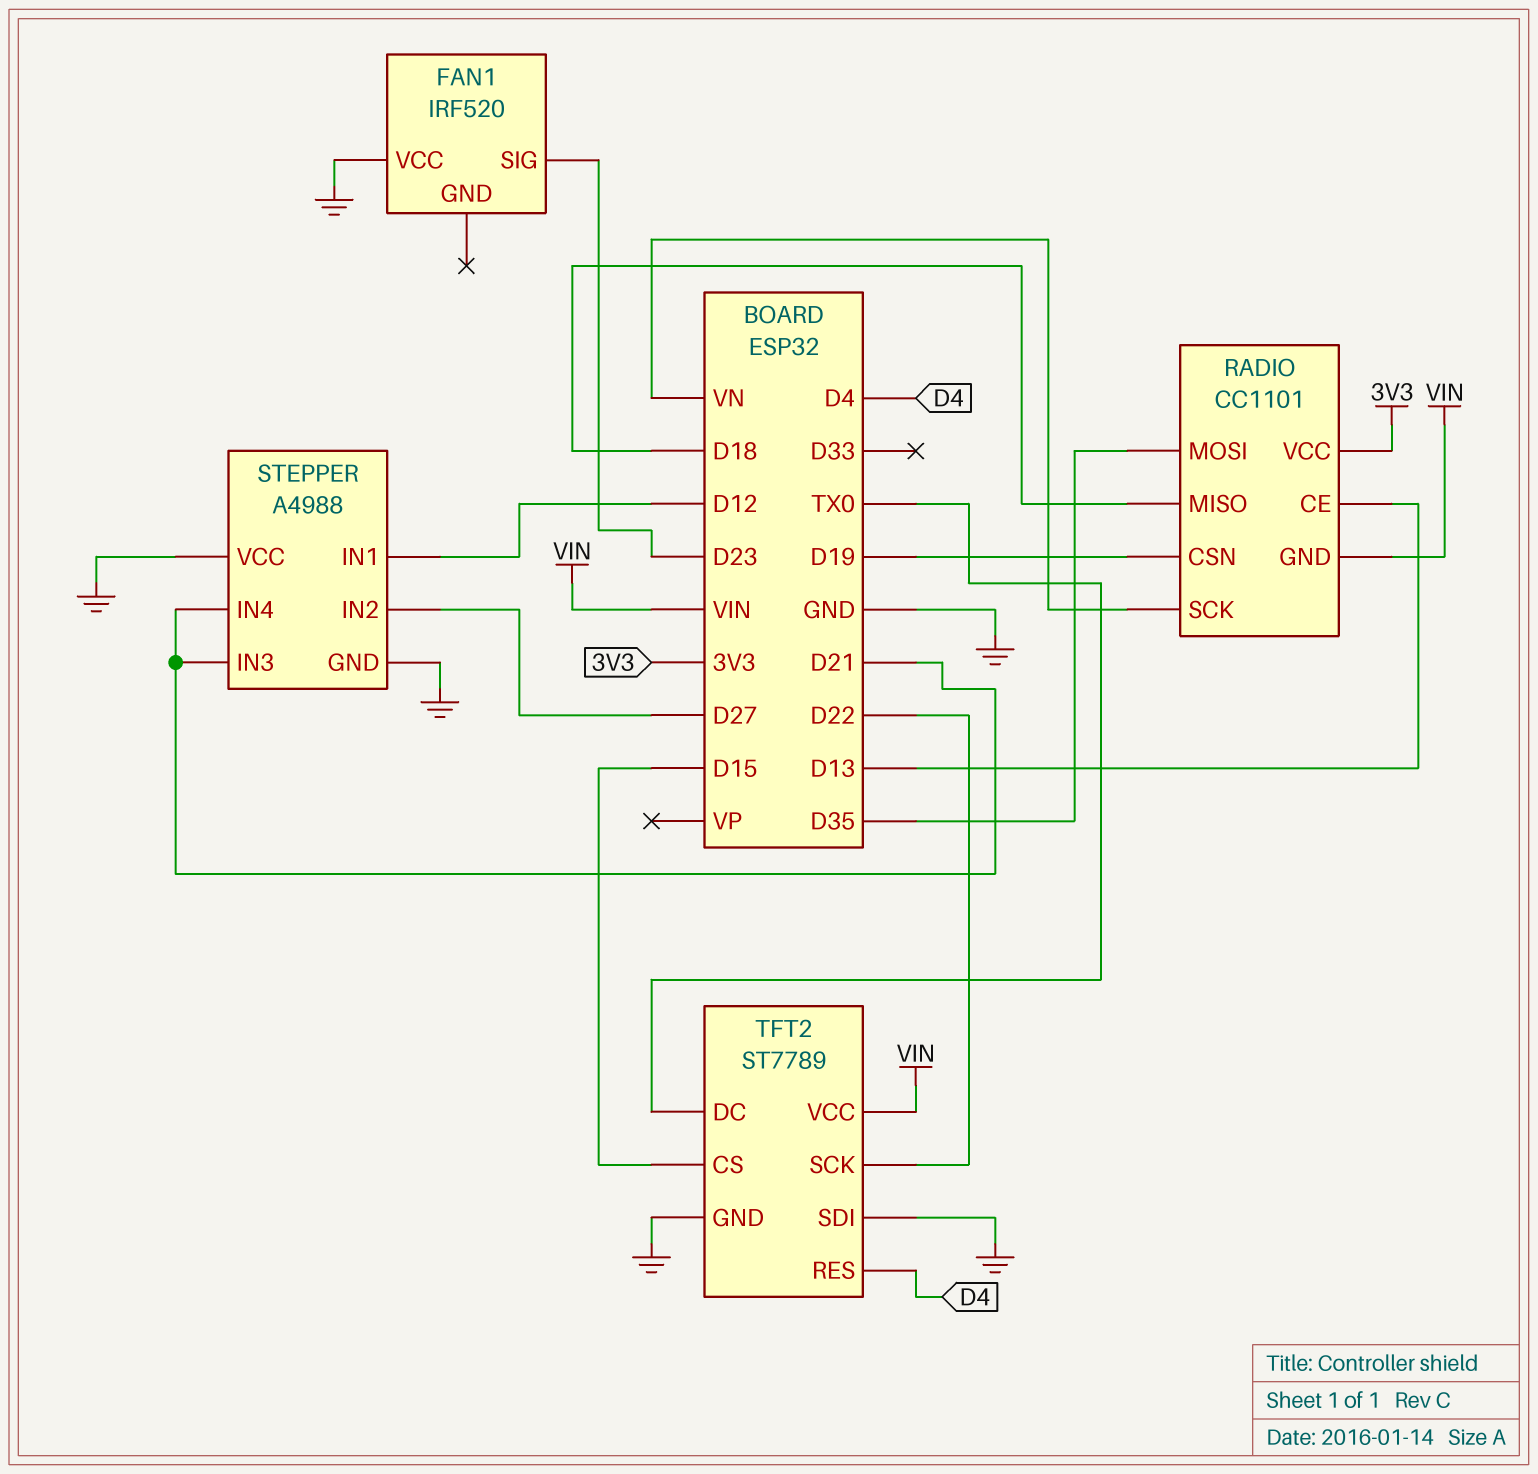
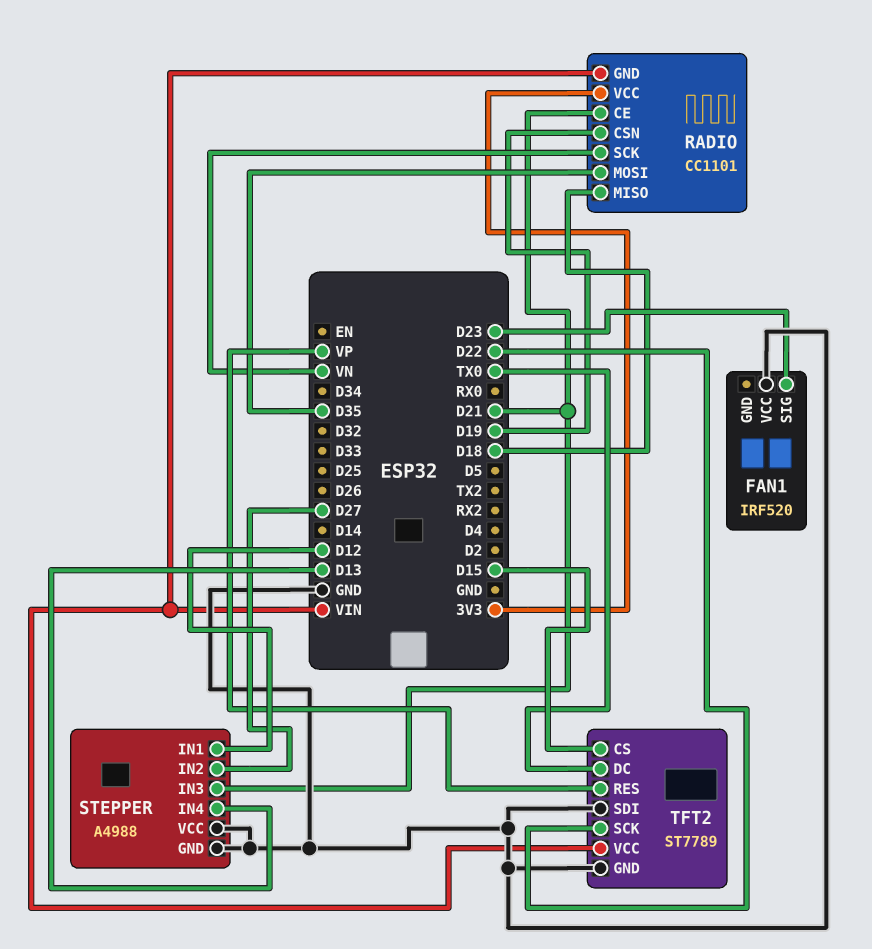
RADIO pin CE: D13 -> D21
STEPPER pin IN4: D21 -> D13
TFT2 pin RES: D4 -> VP

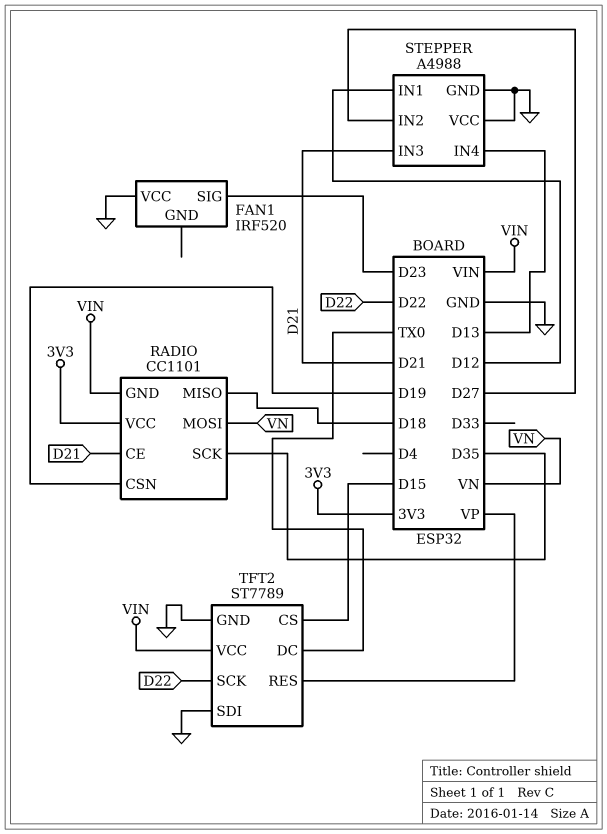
RADIO pin MOSI: D35 -> VN
RADIO pin SCK: VN -> D35

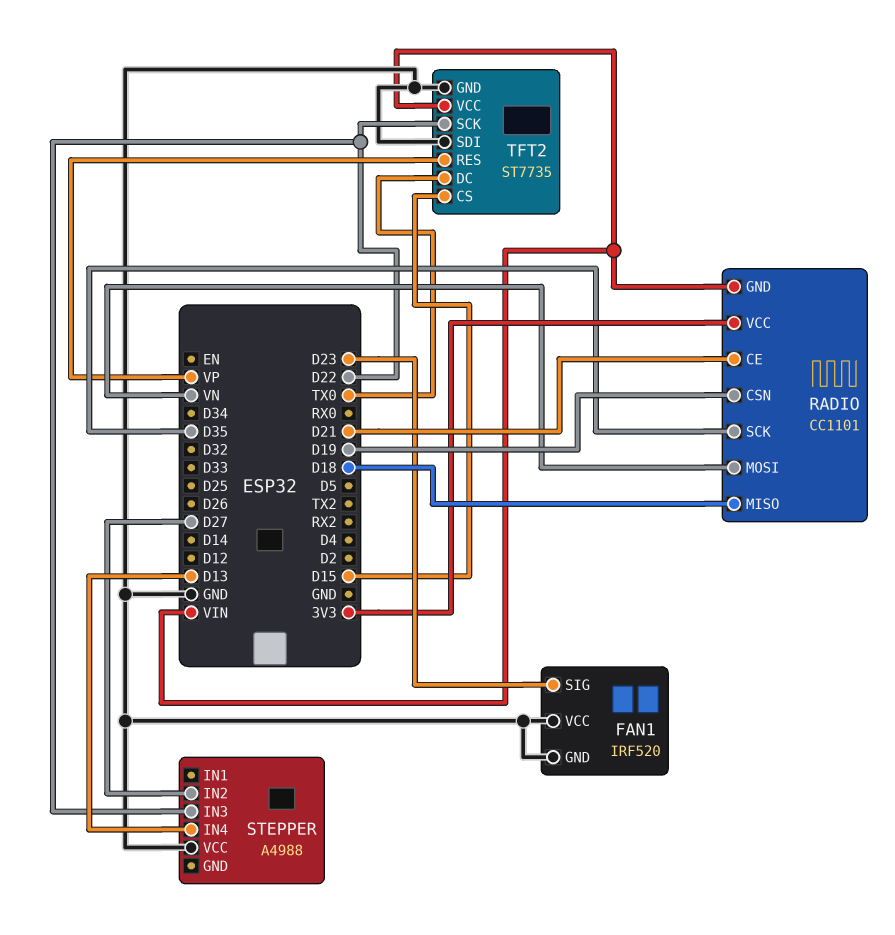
FAN1 pin GND: none -> GND
STEPPER pin GND: GND -> none
STEPPER pin IN1: D12 -> none
STEPPER pin IN3: D21 -> D22
TFT2: ST7789 -> ST7735

